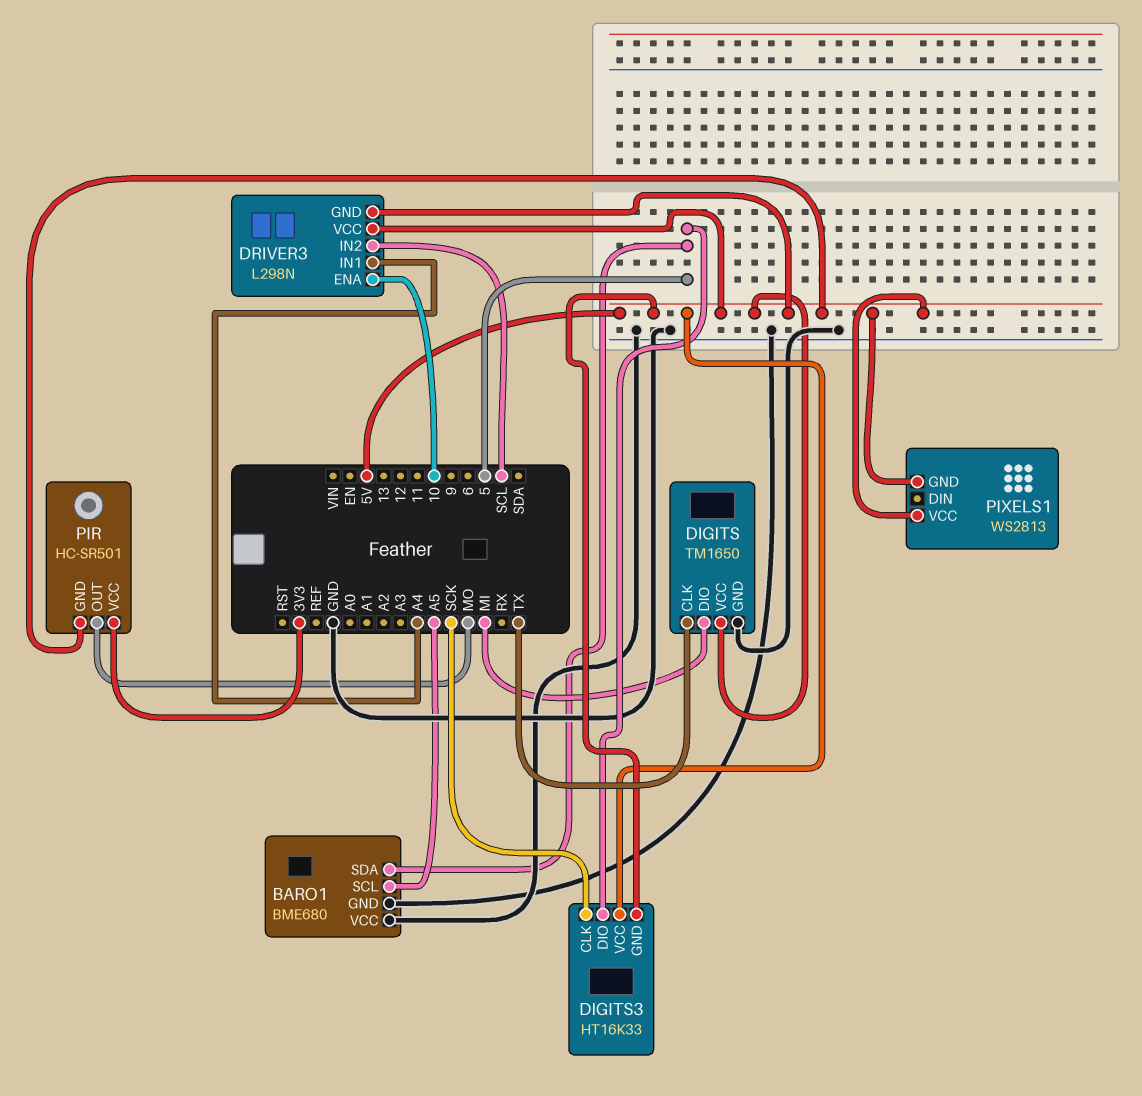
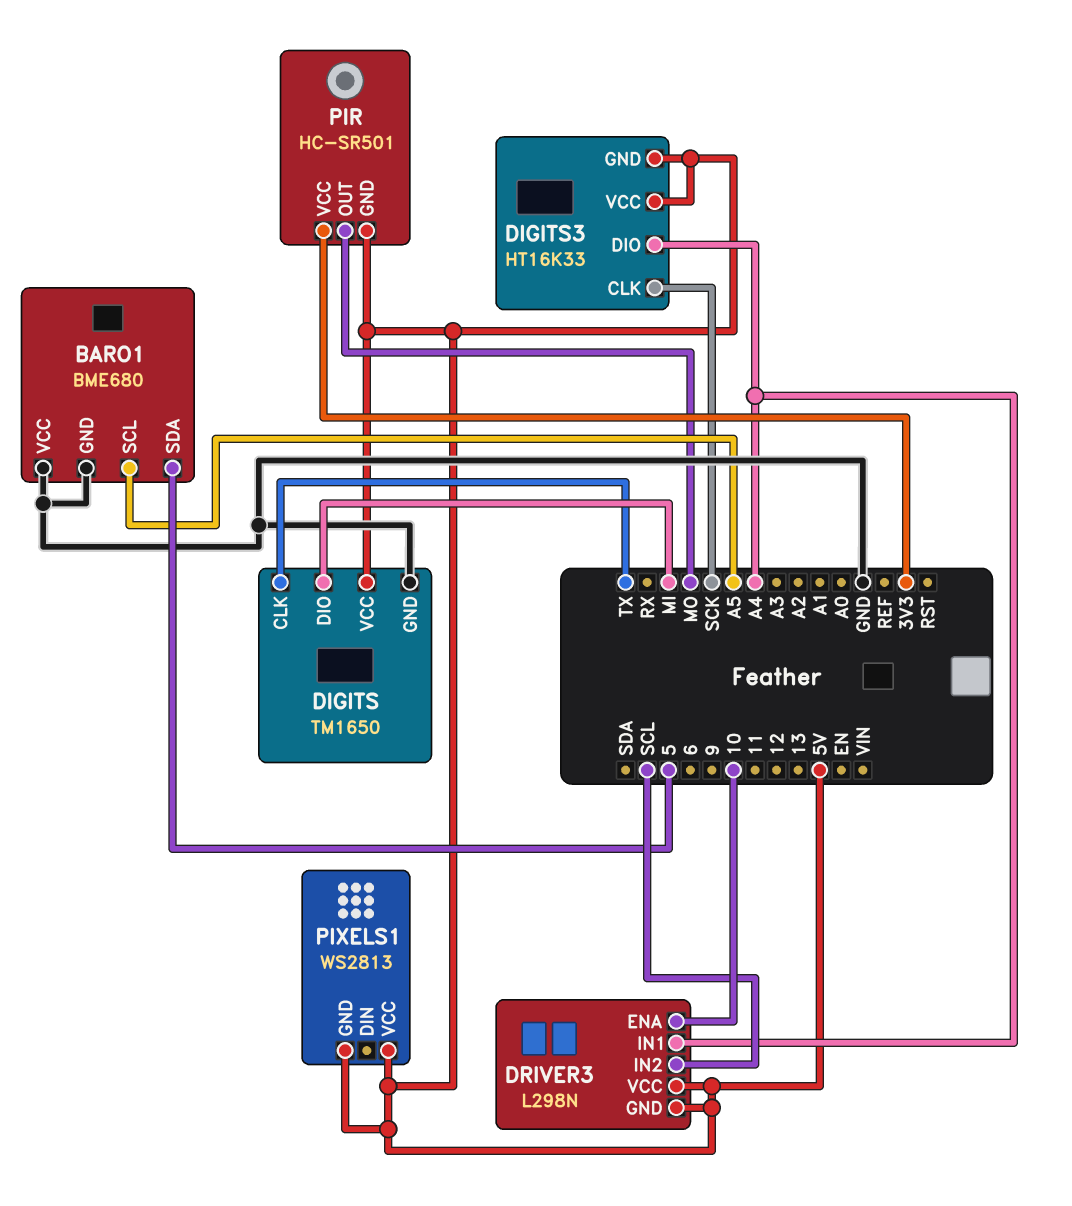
DIGITS3 pin DIO: 5 -> A4

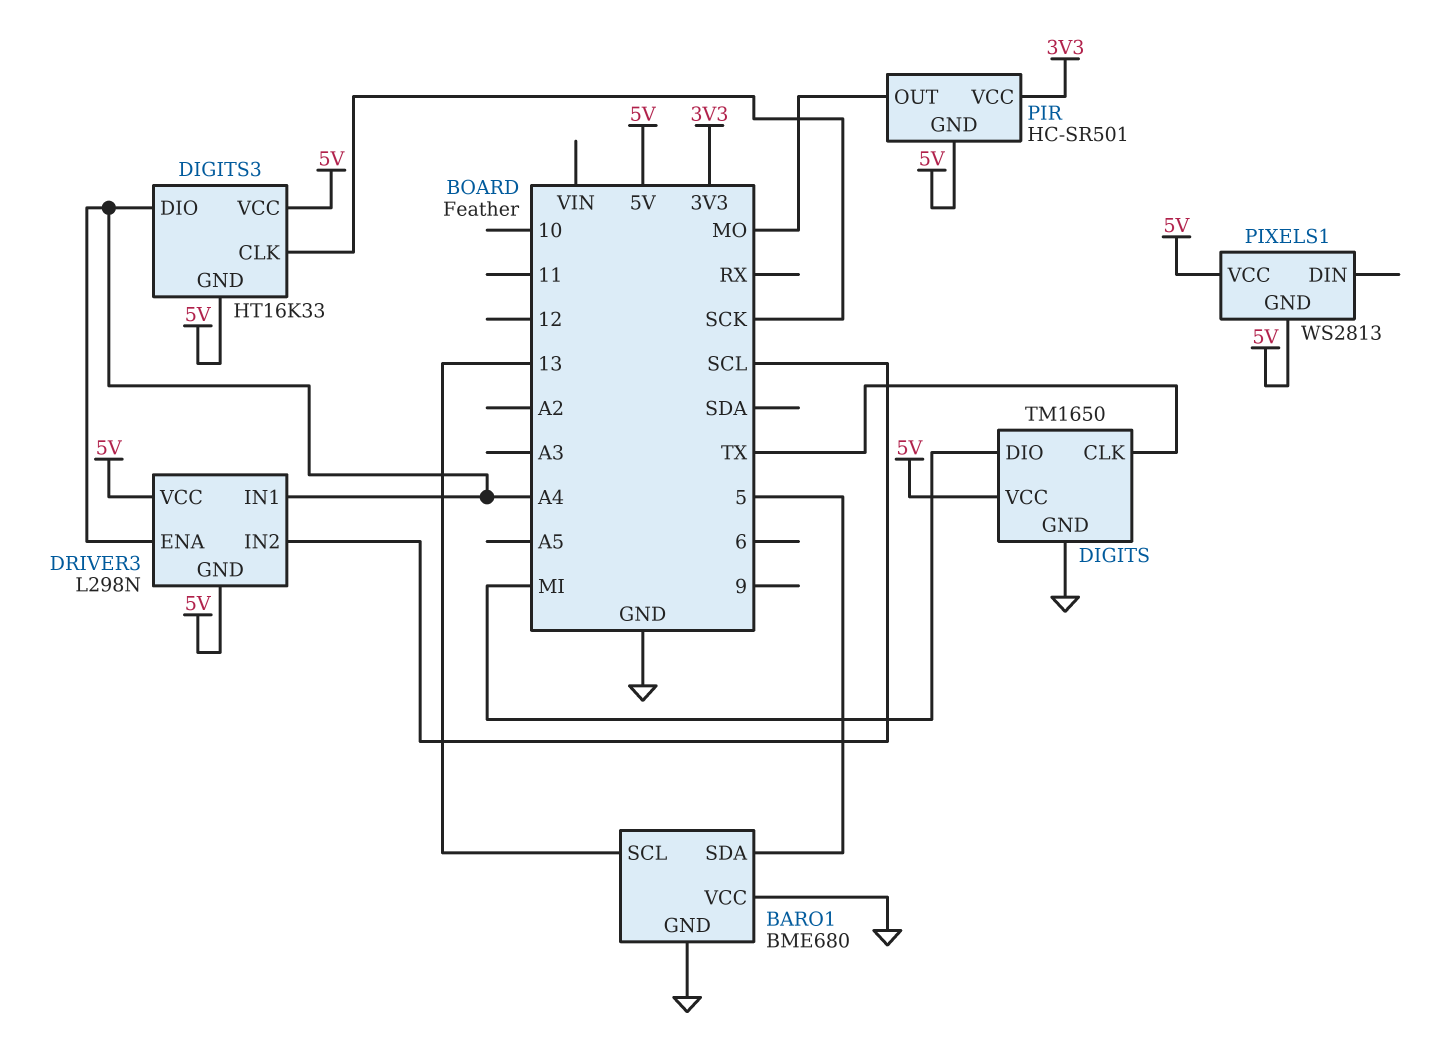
BARO1 pin SCL: A5 -> 13
DRIVER3 pin ENA: 10 -> A4

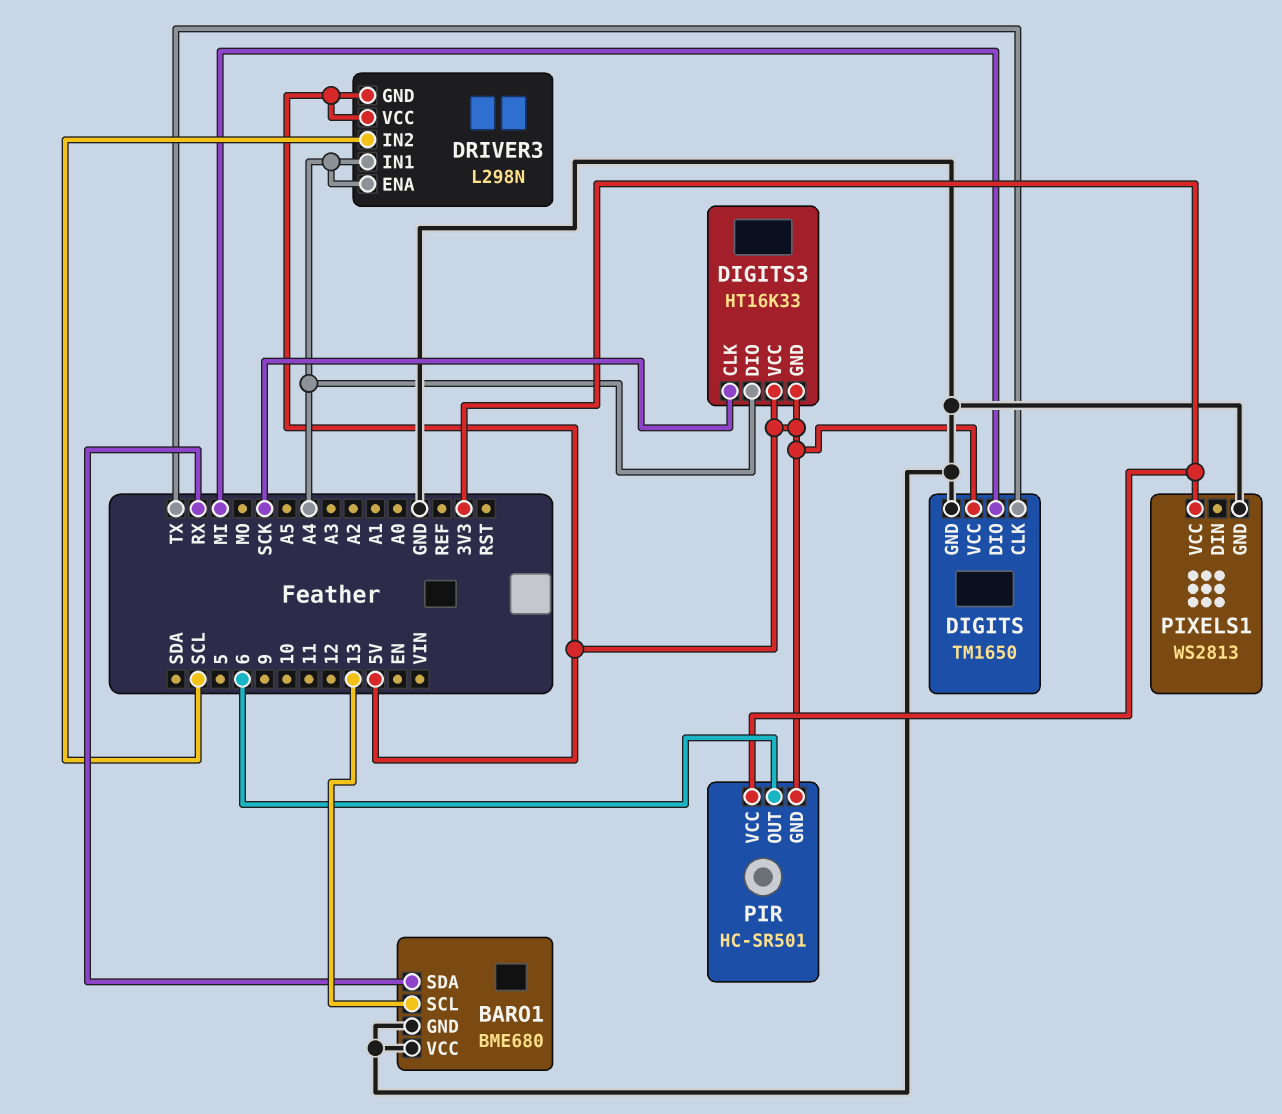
BARO1 pin SDA: 5 -> RX
PIR pin OUT: MO -> 6
PIXELS1 pin GND: 5V -> GND
PIXELS1 pin VCC: 5V -> 3V3

